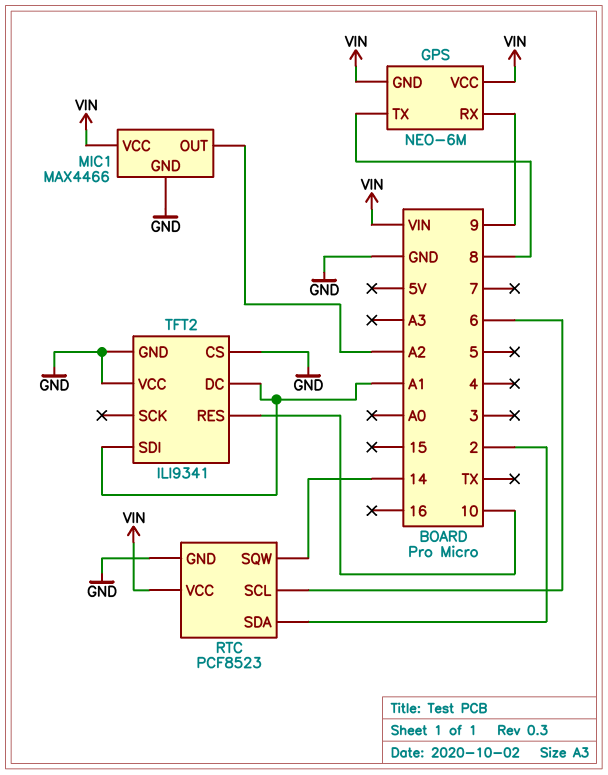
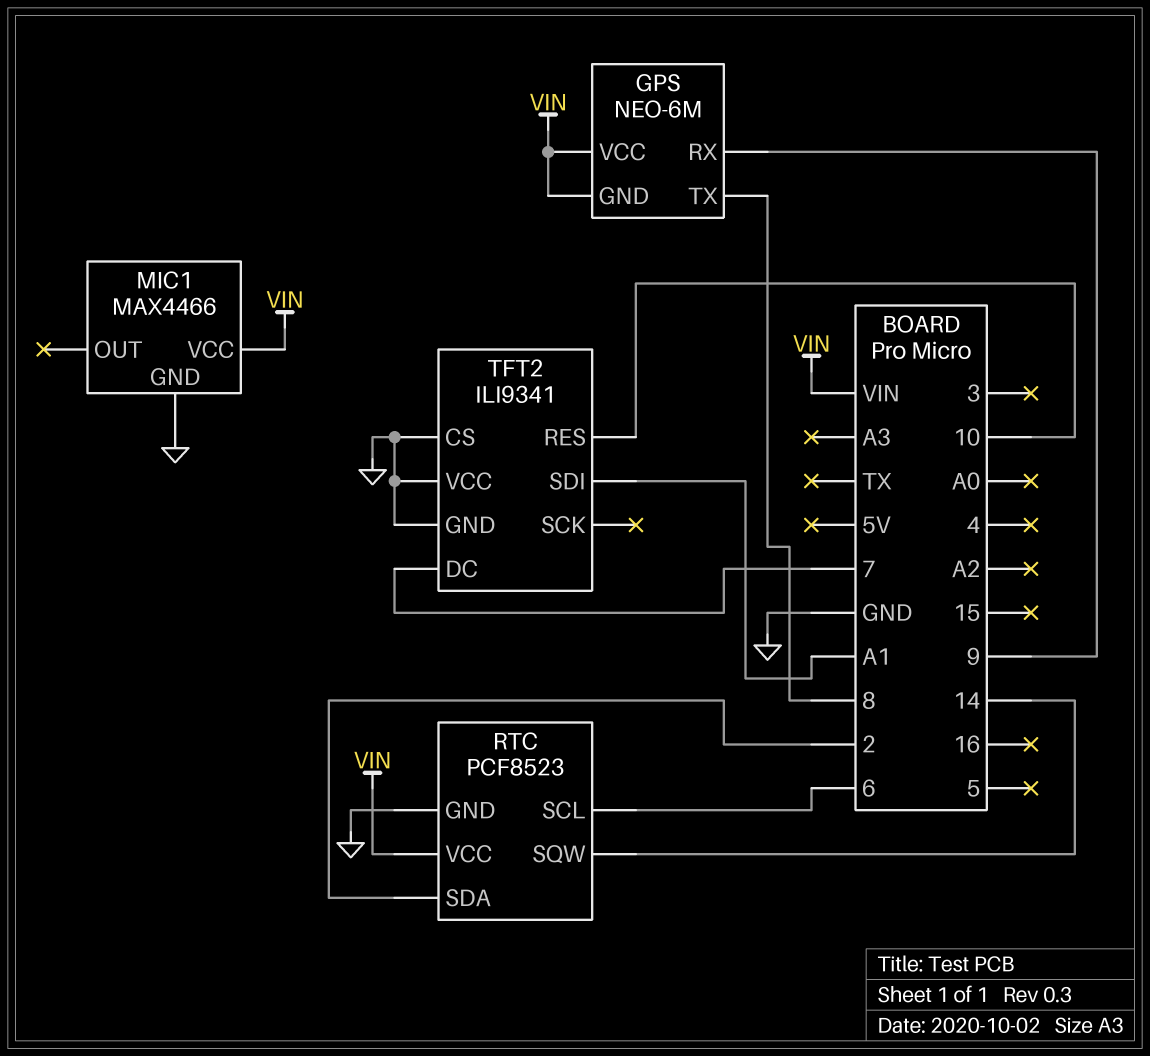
MIC1 pin OUT: A2 -> none
TFT2 pin DC: A1 -> 7

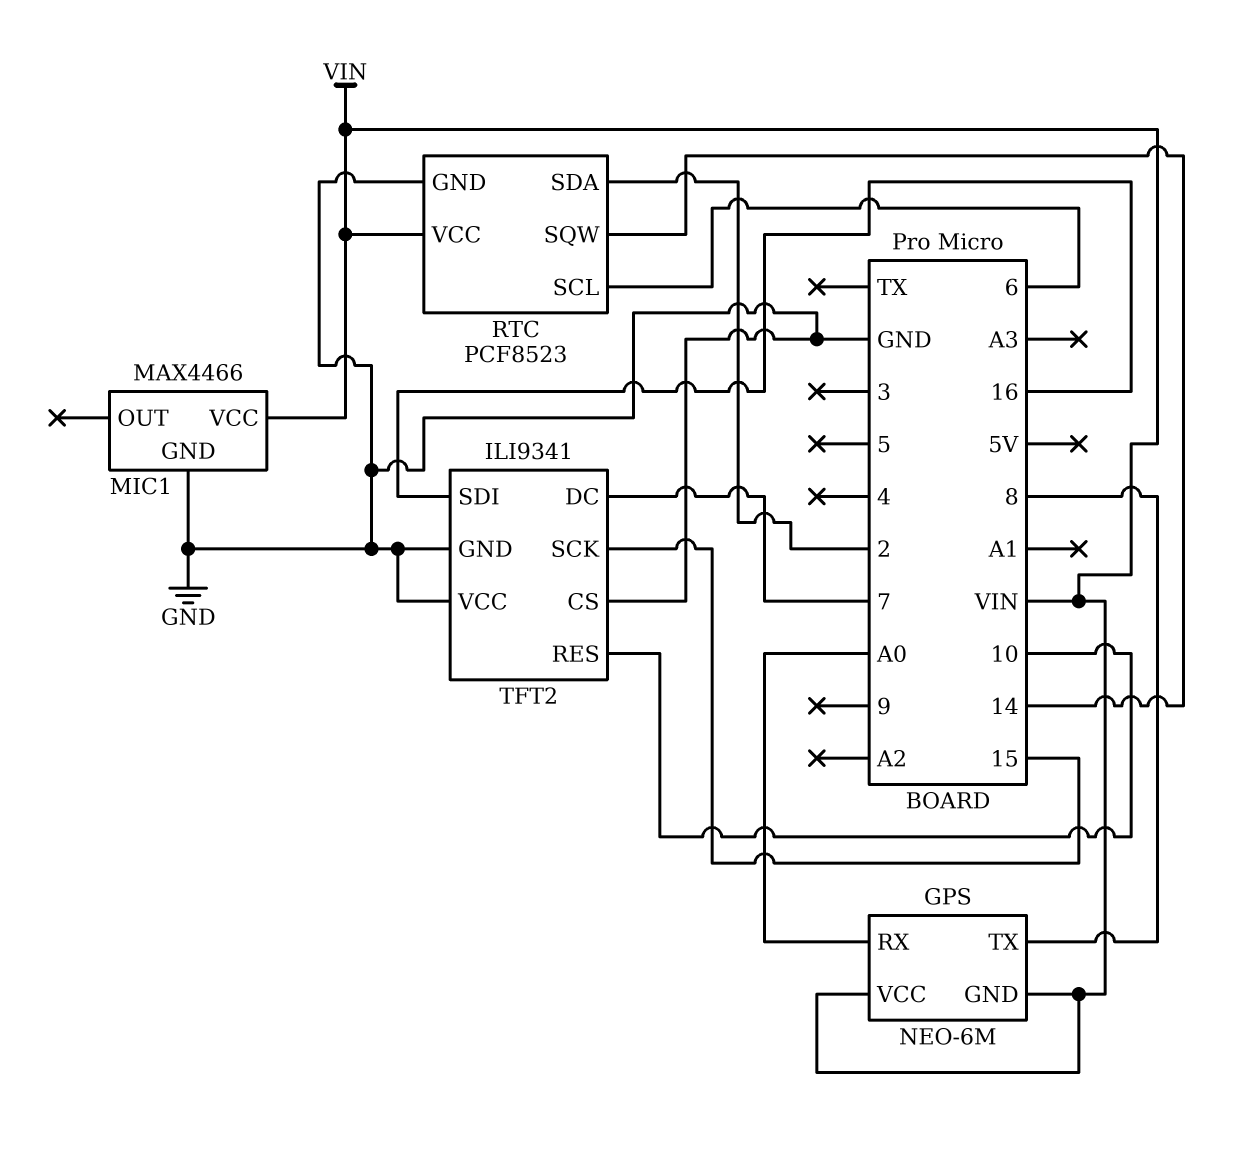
GPS pin RX: 9 -> A0
TFT2 pin SCK: none -> 15
TFT2 pin SDI: A1 -> 16

